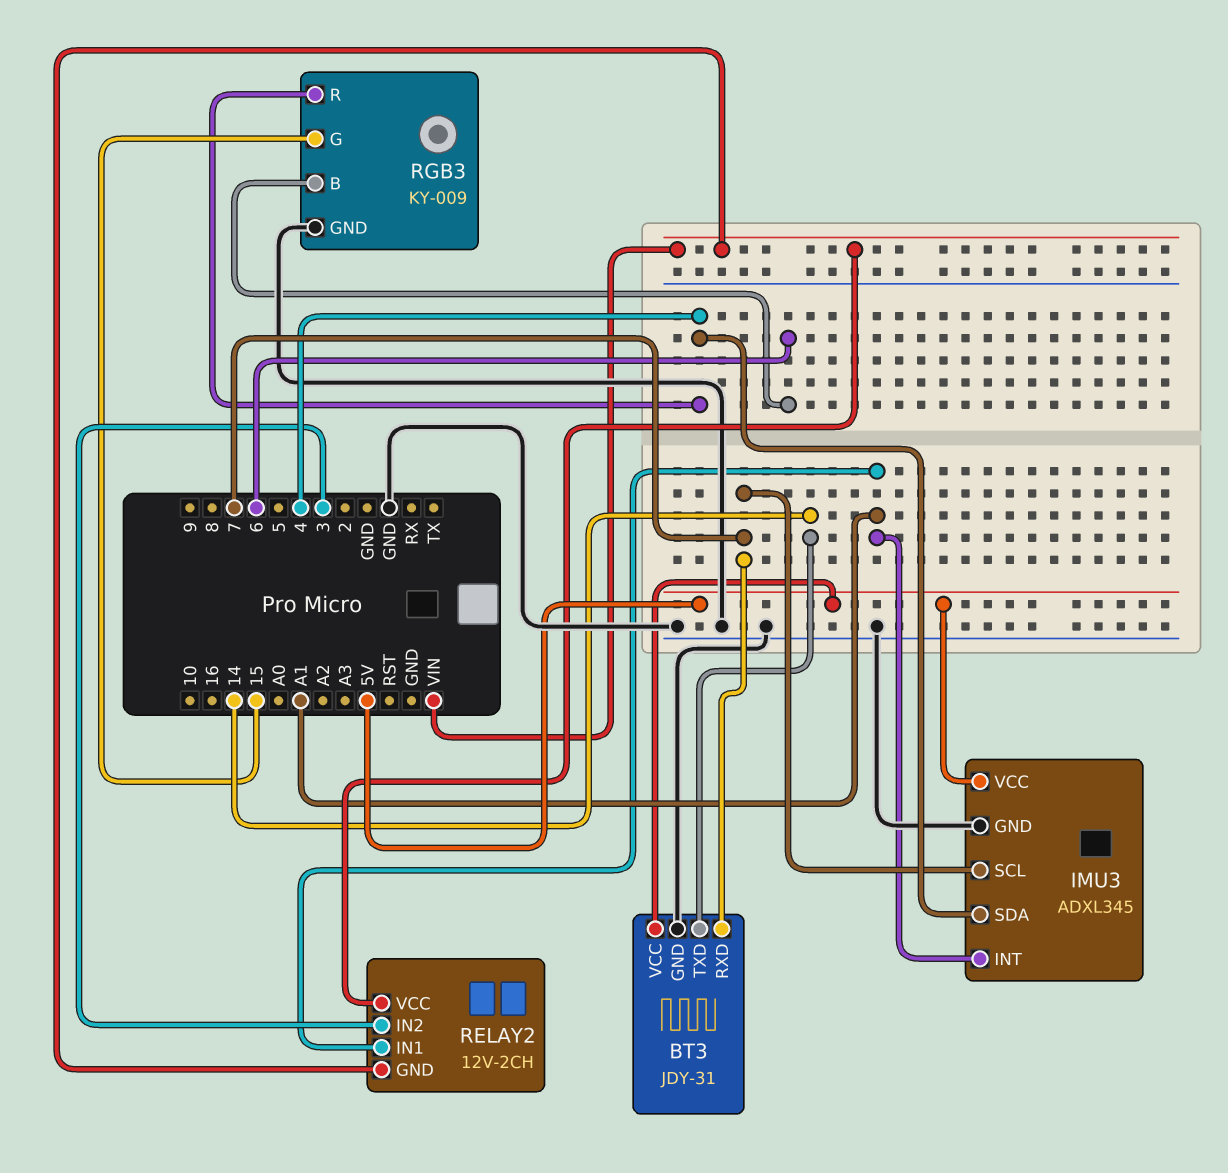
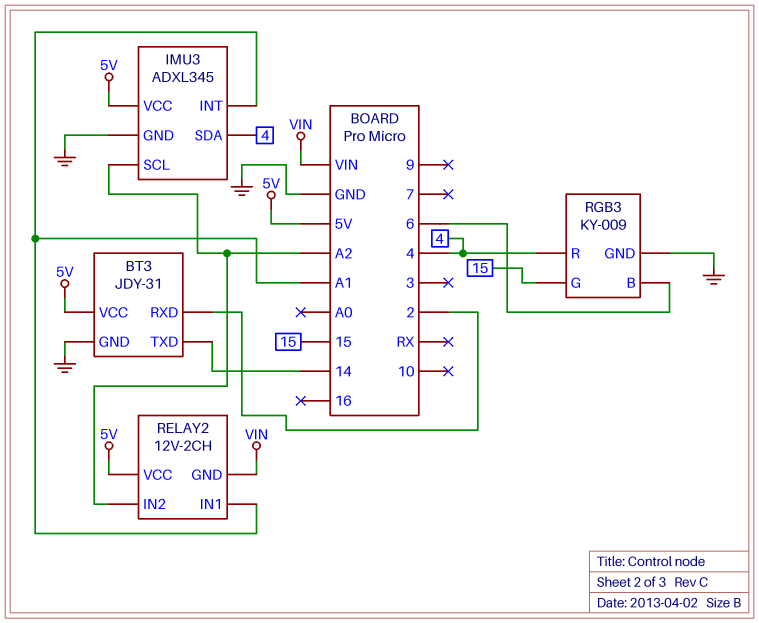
BT3 pin RXD: 7 -> 2
IMU3 pin SCL: 7 -> A2
RELAY2 pin IN2: 3 -> A2
RELAY2 pin VCC: VIN -> 5V

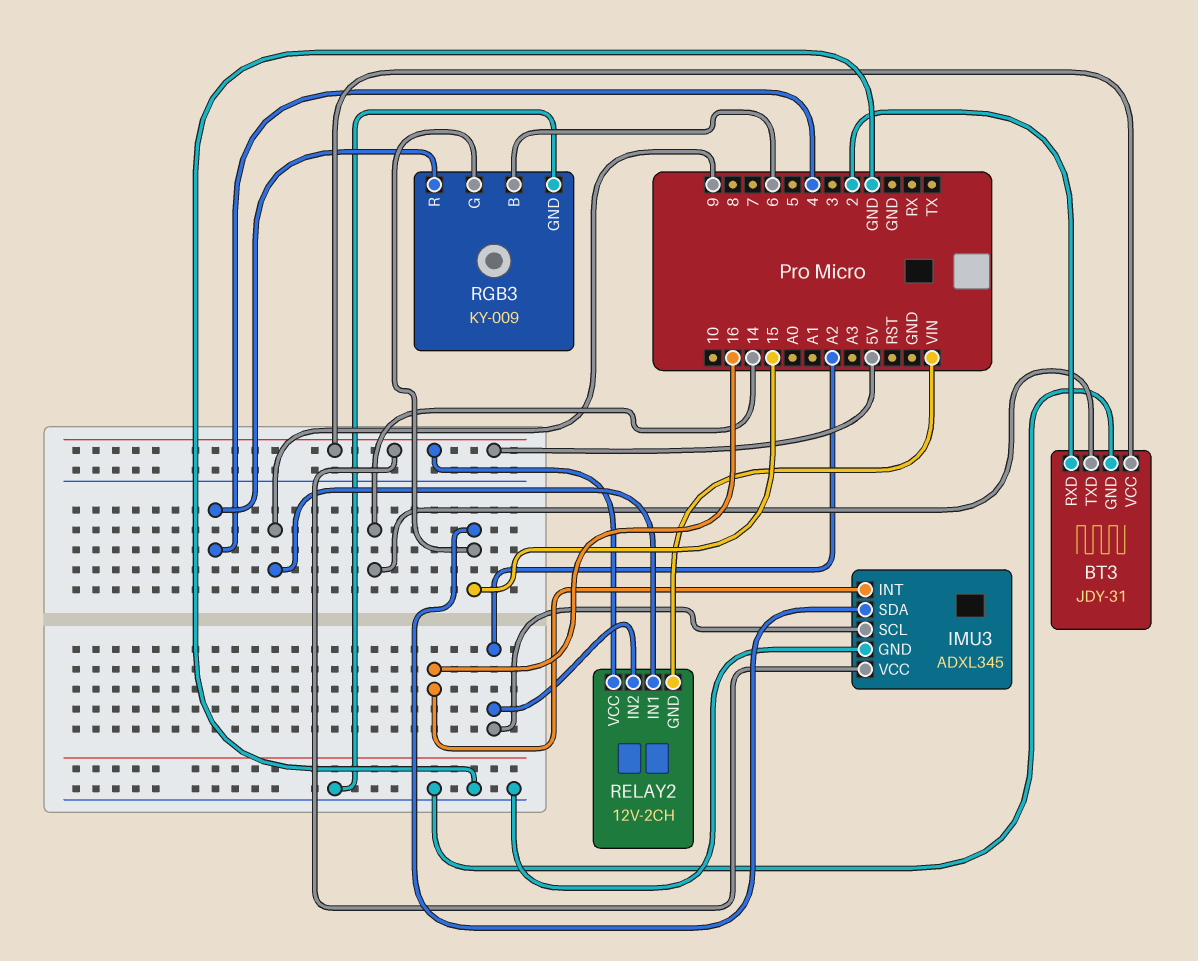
IMU3 pin INT: A1 -> 16
IMU3 pin SDA: 4 -> 15
RELAY2 pin IN1: A1 -> 9

